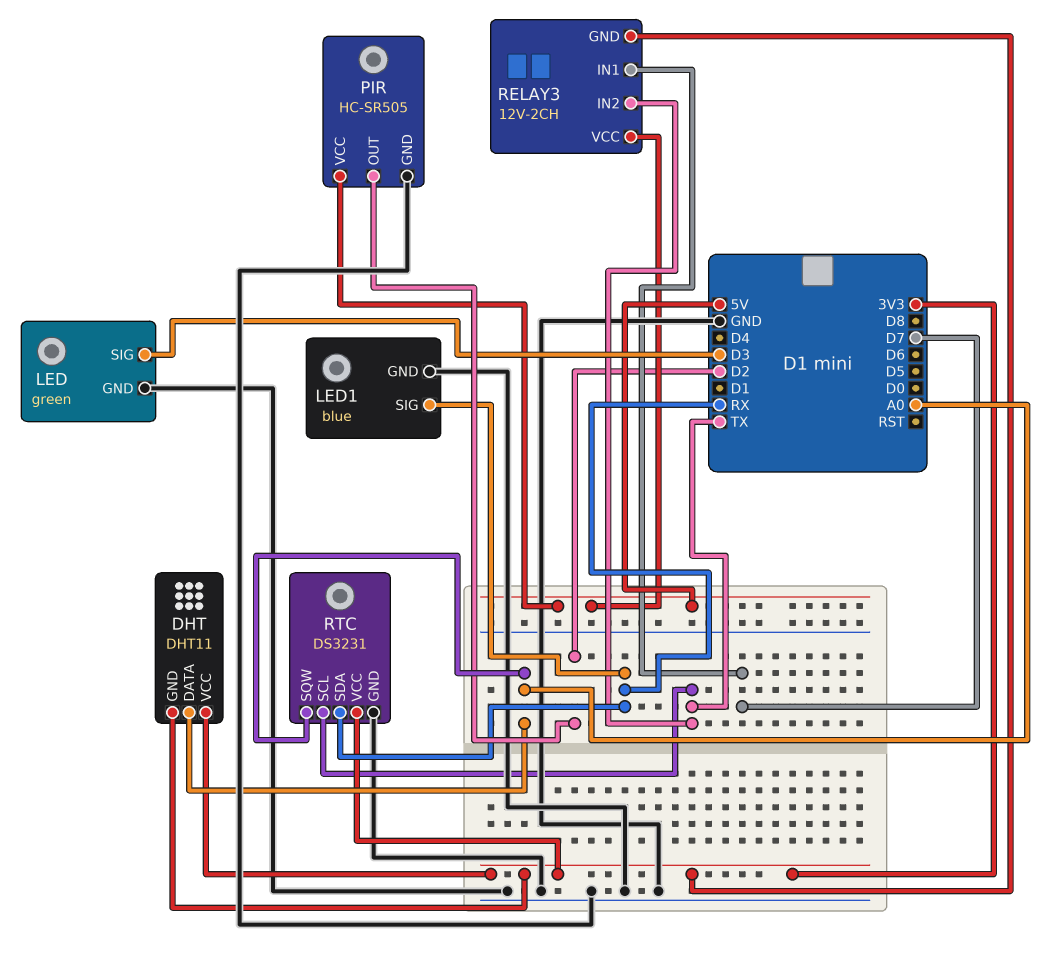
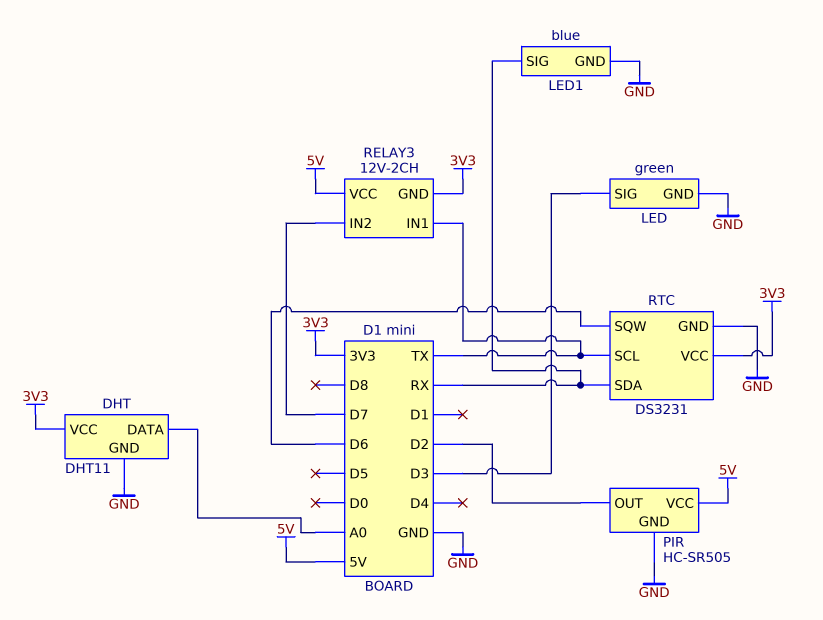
DHT pin GND: 3V3 -> GND
RELAY3 pin IN1: D7 -> TX
RELAY3 pin IN2: TX -> D7
RTC pin SQW: A0 -> D6

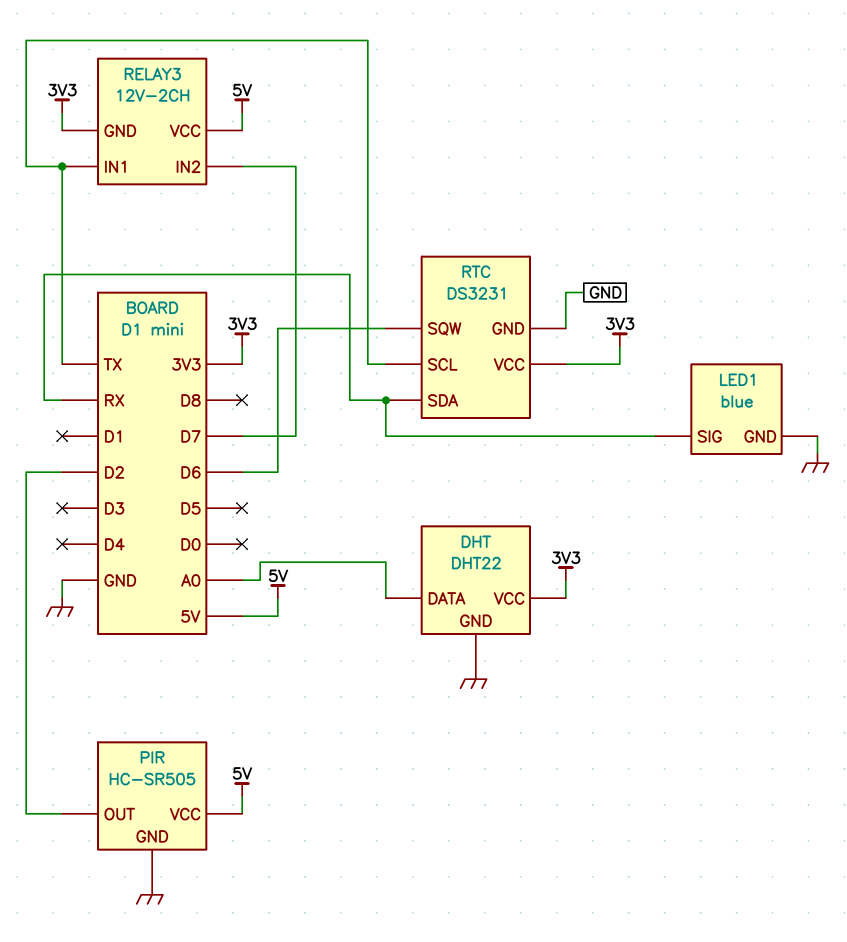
DHT: DHT11 -> DHT22
LED: green -> none
LED pin GND: GND -> none
LED pin SIG: D3 -> none

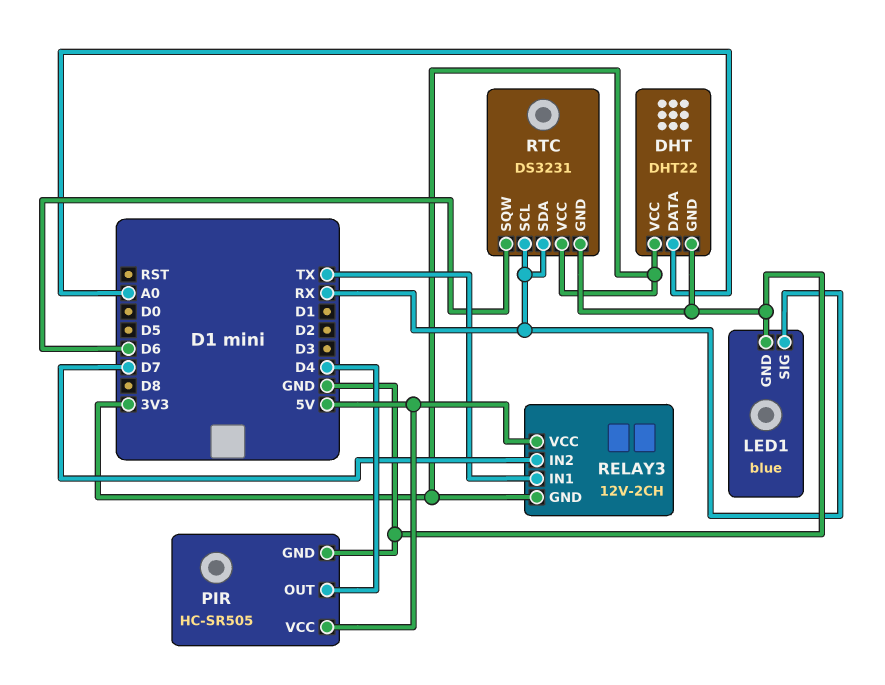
PIR pin OUT: D2 -> D4
RTC pin SCL: TX -> RX

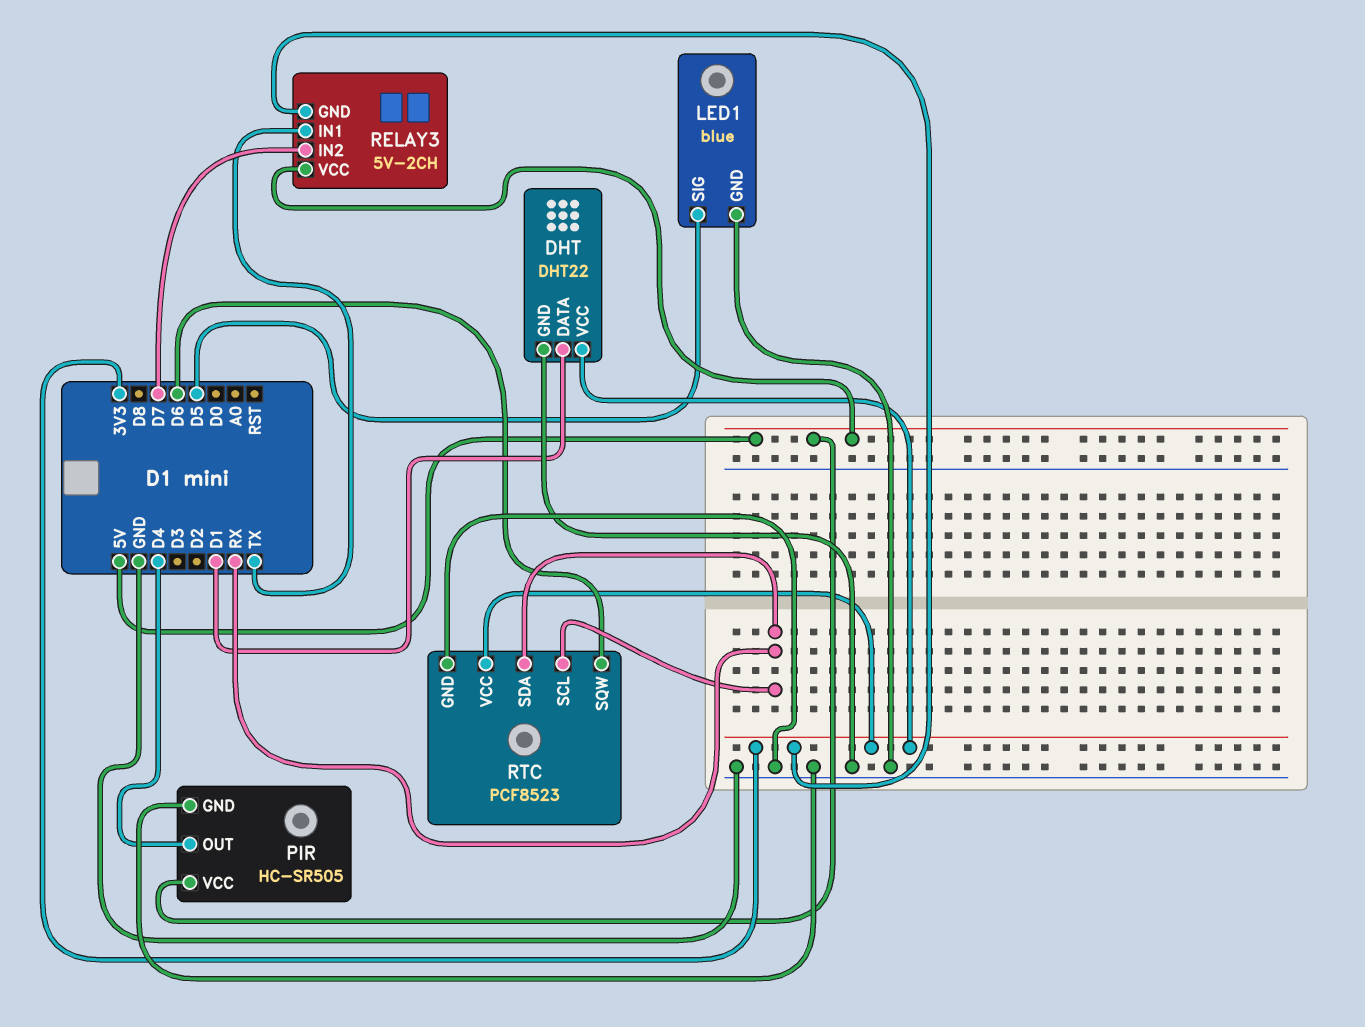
DHT pin DATA: A0 -> D1
LED1 pin SIG: RX -> D5
RELAY3: 12V-2CH -> 5V-2CH
RTC: DS3231 -> PCF8523

